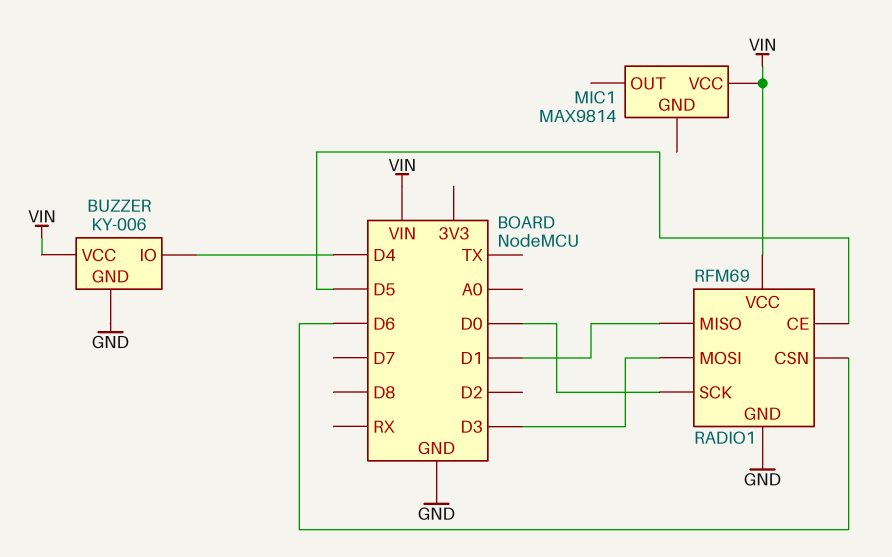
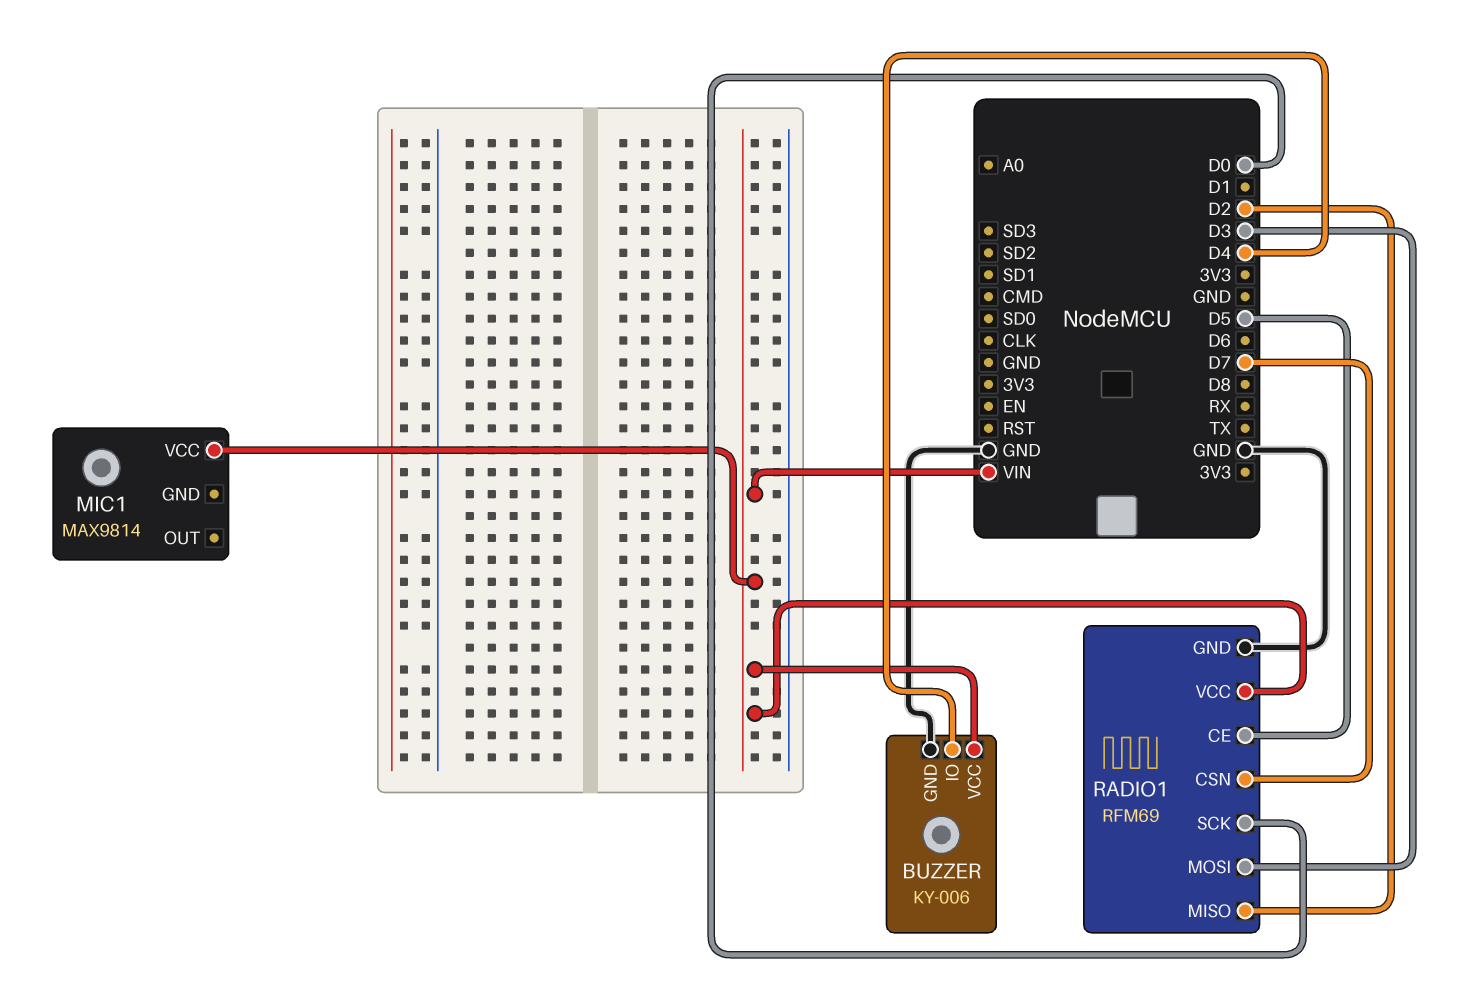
RADIO1 pin CSN: D6 -> D7
RADIO1 pin MISO: D1 -> D2

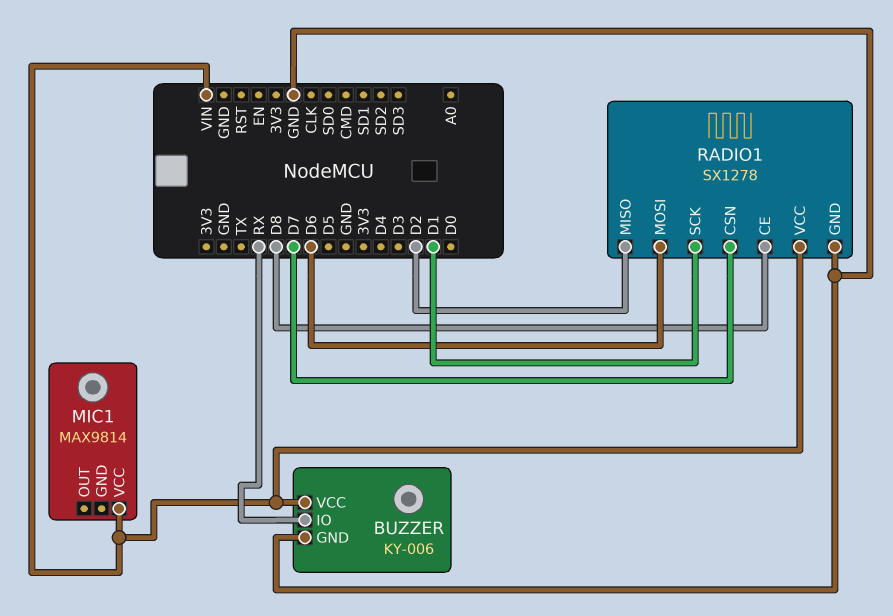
BUZZER pin IO: D4 -> RX
RADIO1: RFM69 -> SX1278
RADIO1 pin CE: D5 -> D8
RADIO1 pin MOSI: D3 -> D6
RADIO1 pin SCK: D0 -> D1

